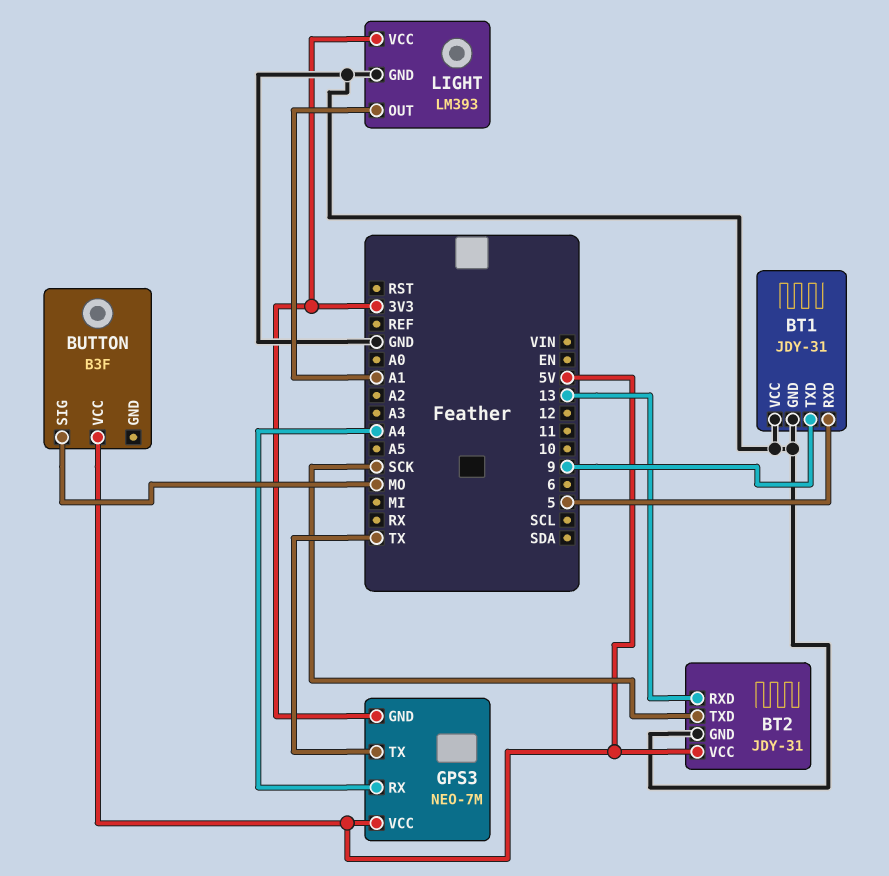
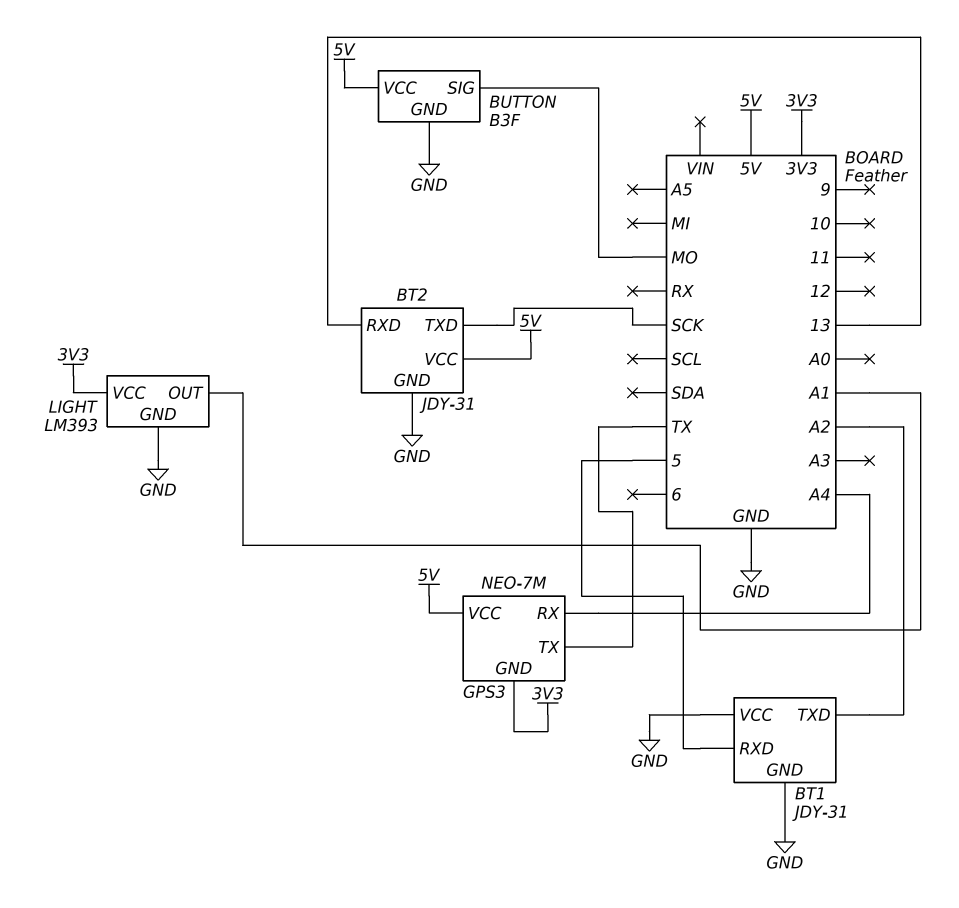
BT1 pin TXD: 9 -> A2
BUTTON pin GND: none -> GND

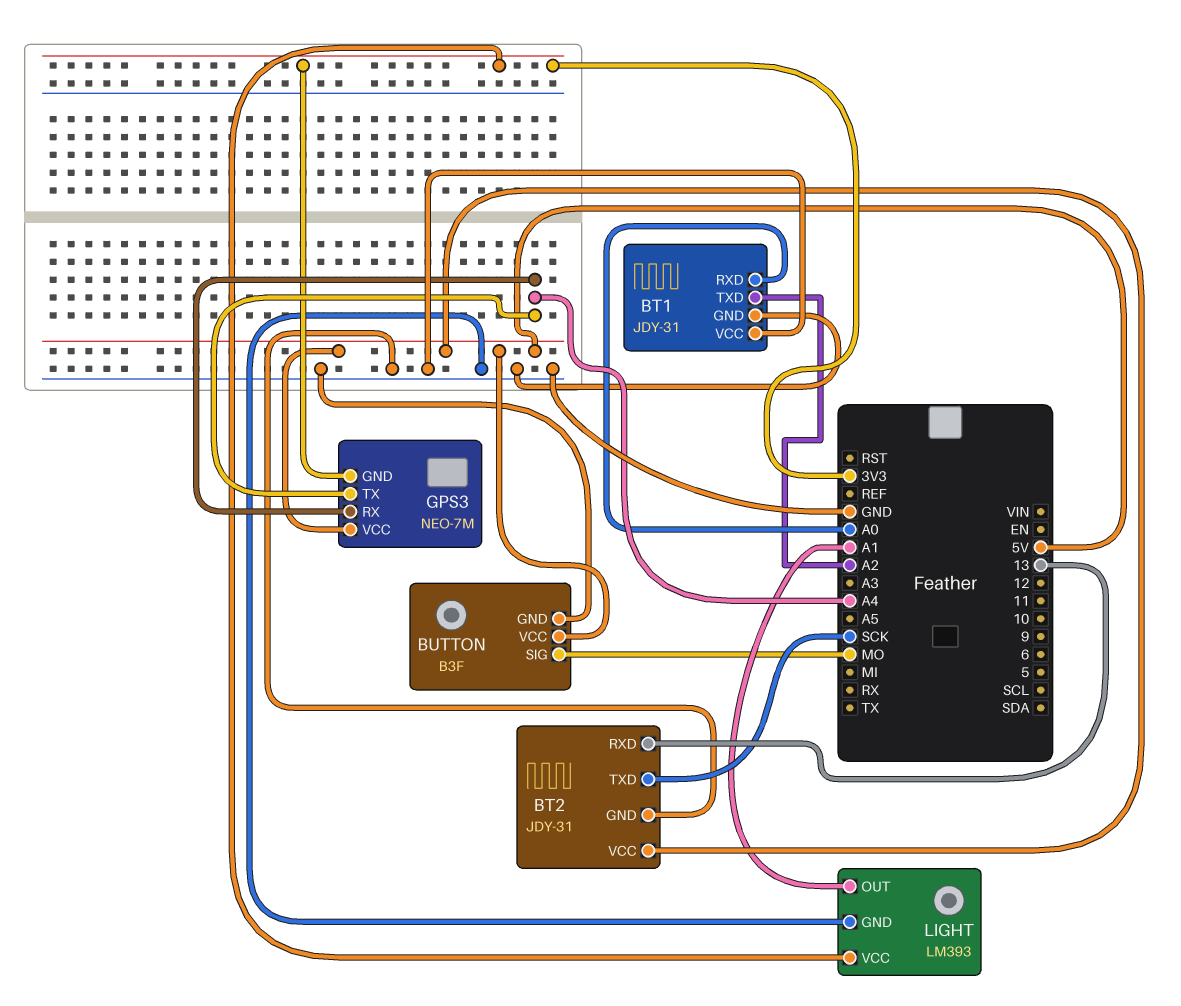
BT1 pin RXD: 5 -> A0
GPS3 pin TX: TX -> A4

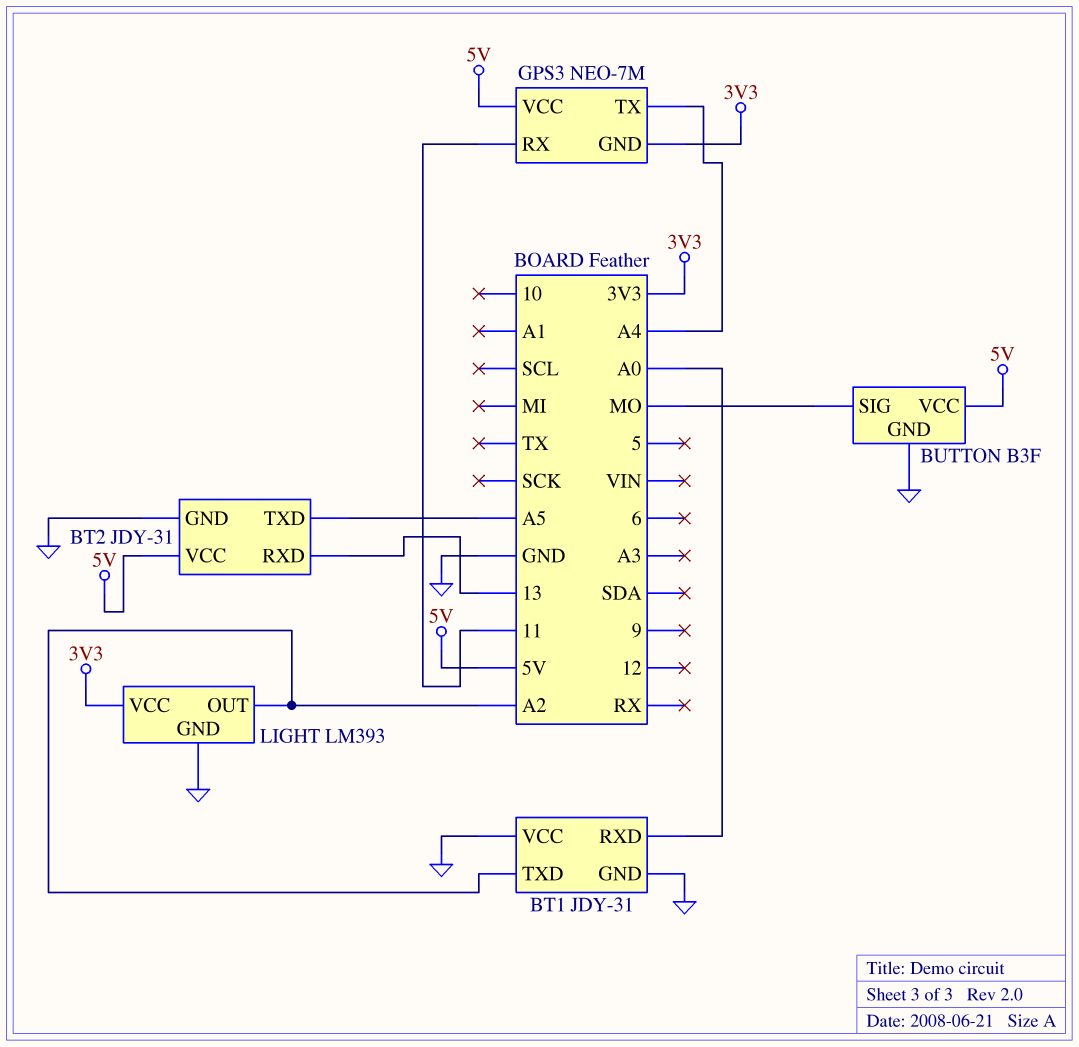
BT2 pin TXD: SCK -> A5
GPS3 pin RX: A4 -> 11
LIGHT pin OUT: A1 -> A2

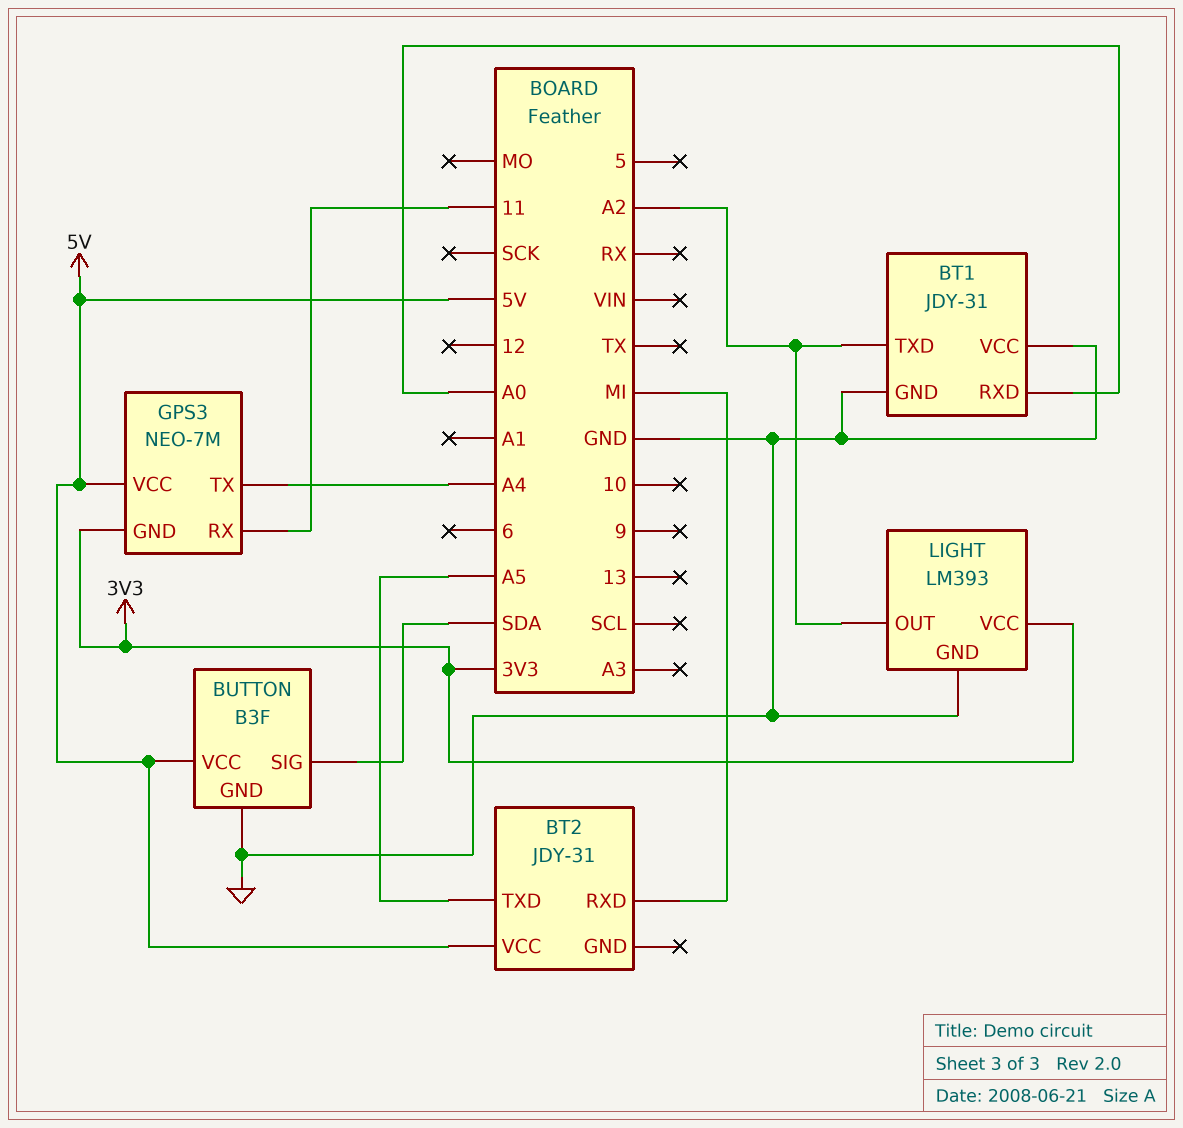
BT2 pin GND: GND -> none
BT2 pin RXD: 13 -> MI
BUTTON pin SIG: MO -> SDA

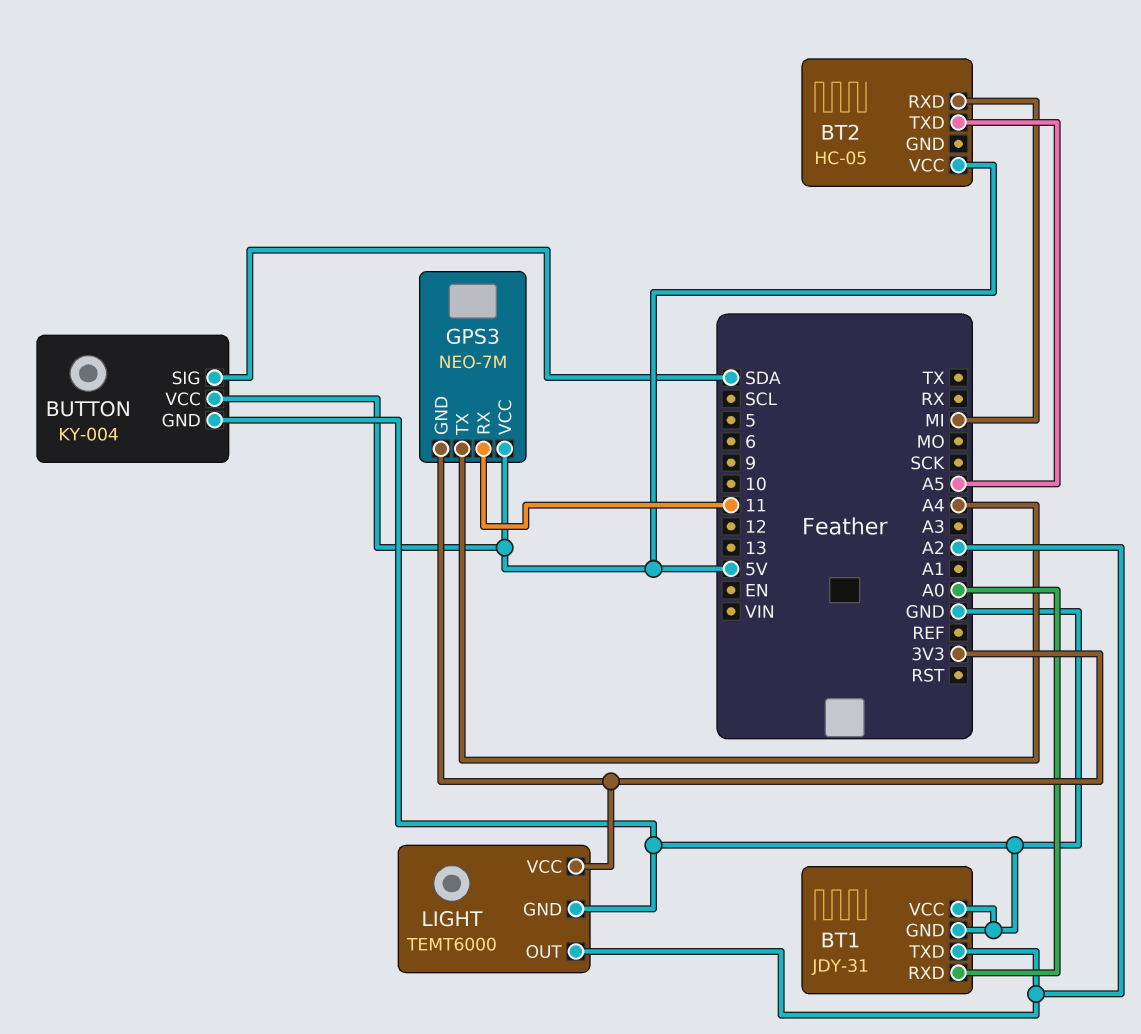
BT2: JDY-31 -> HC-05
BUTTON: B3F -> KY-004
LIGHT: LM393 -> TEMT6000

